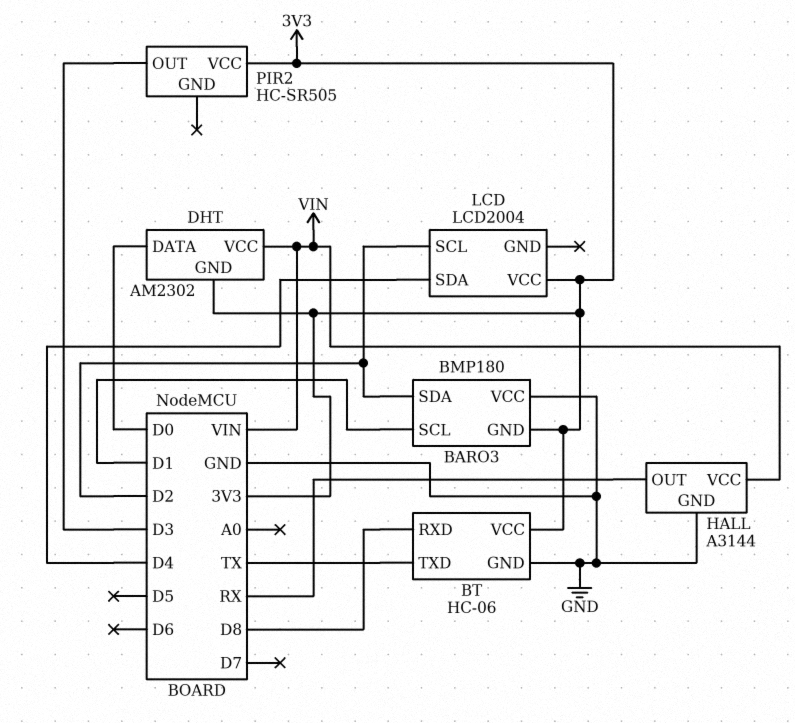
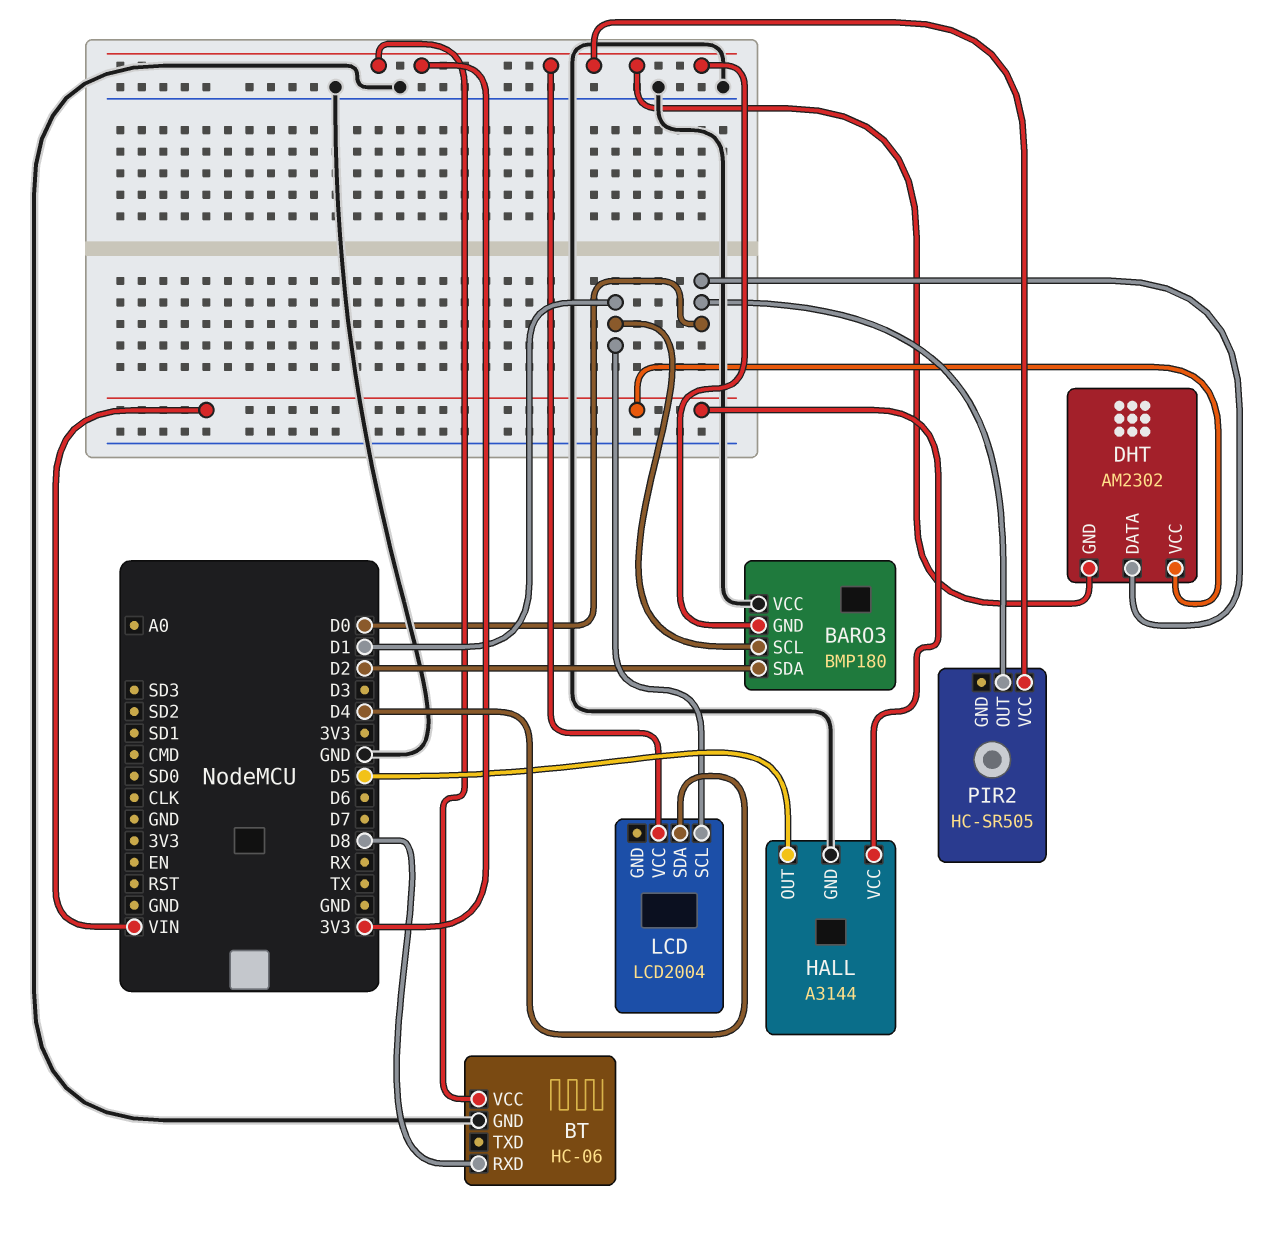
BT pin TXD: TX -> none
HALL pin OUT: RX -> D5
LCD pin SCL: D2 -> D1
PIR2 pin OUT: D3 -> D0

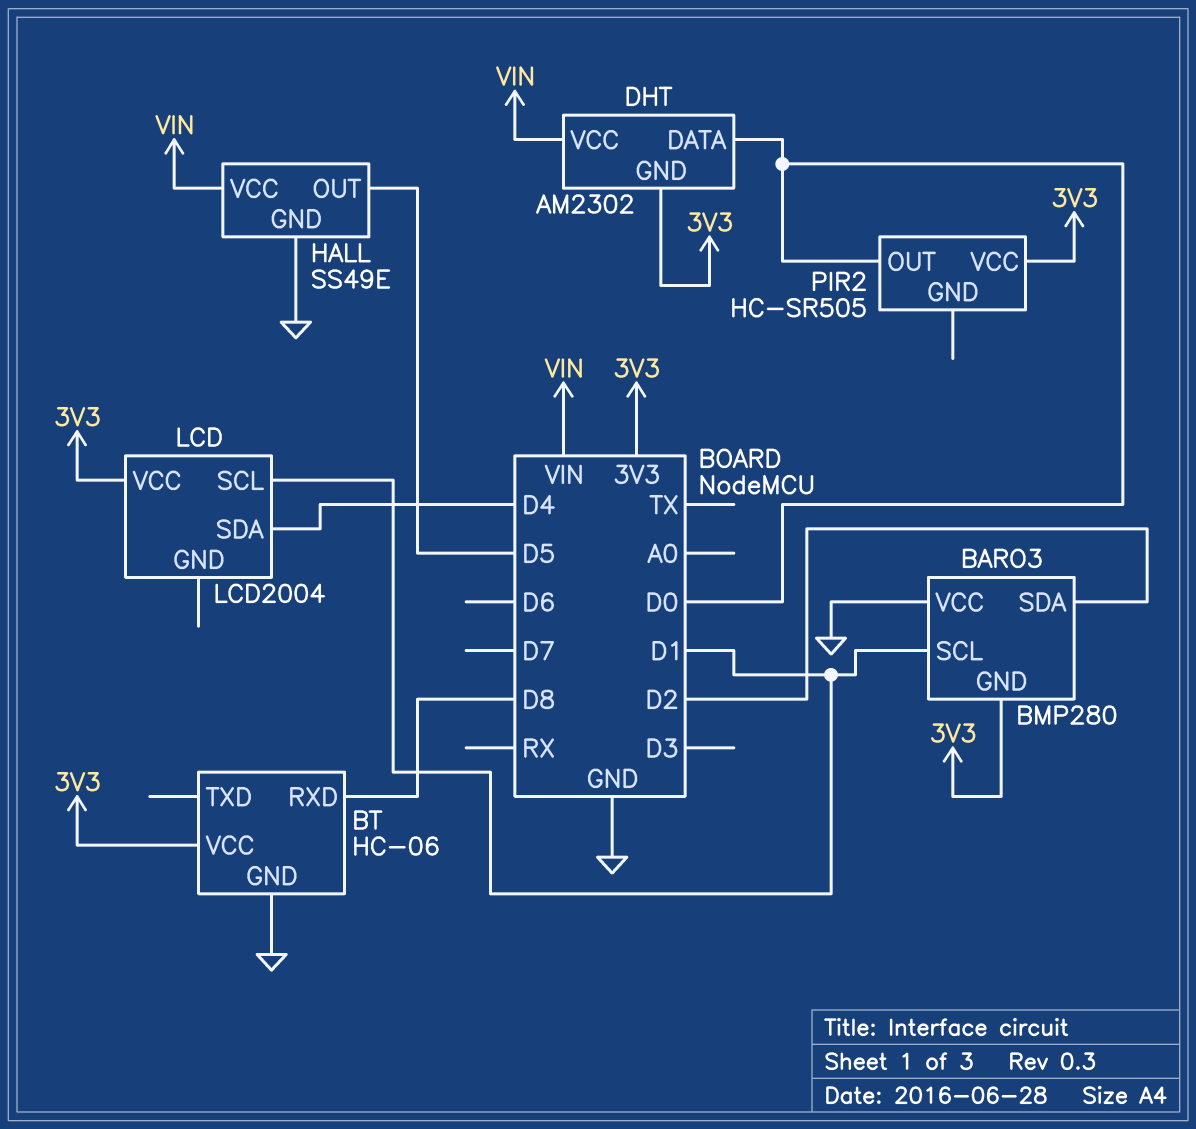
BARO3: BMP180 -> BMP280
HALL: A3144 -> SS49E

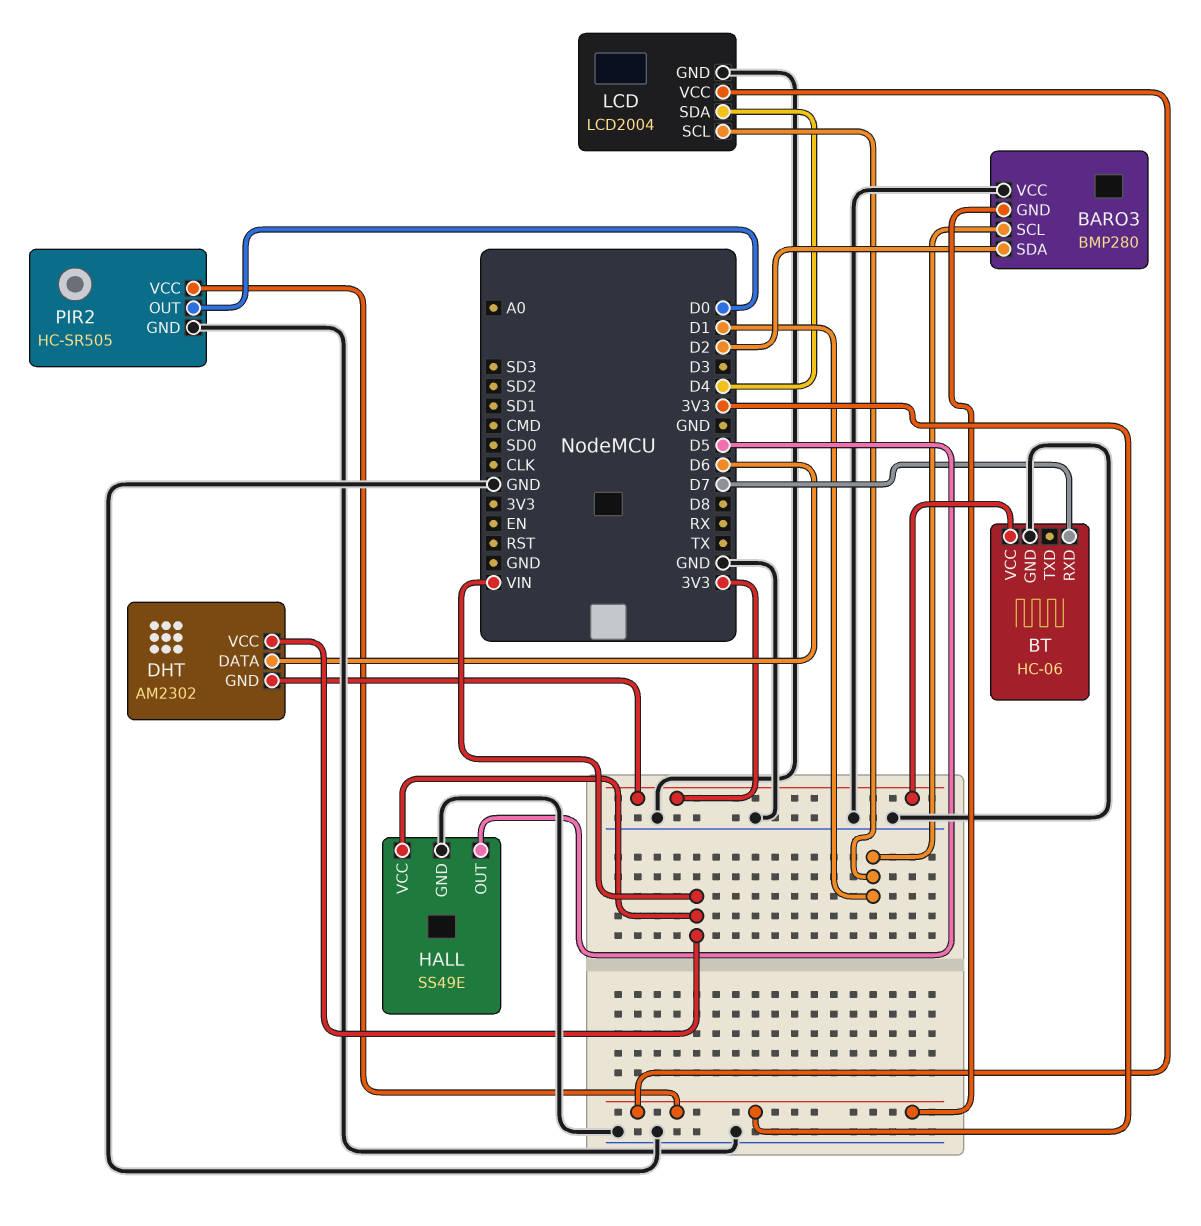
BT pin RXD: D8 -> D7
DHT pin DATA: D0 -> D6
LCD pin GND: none -> GND
PIR2 pin GND: none -> GND

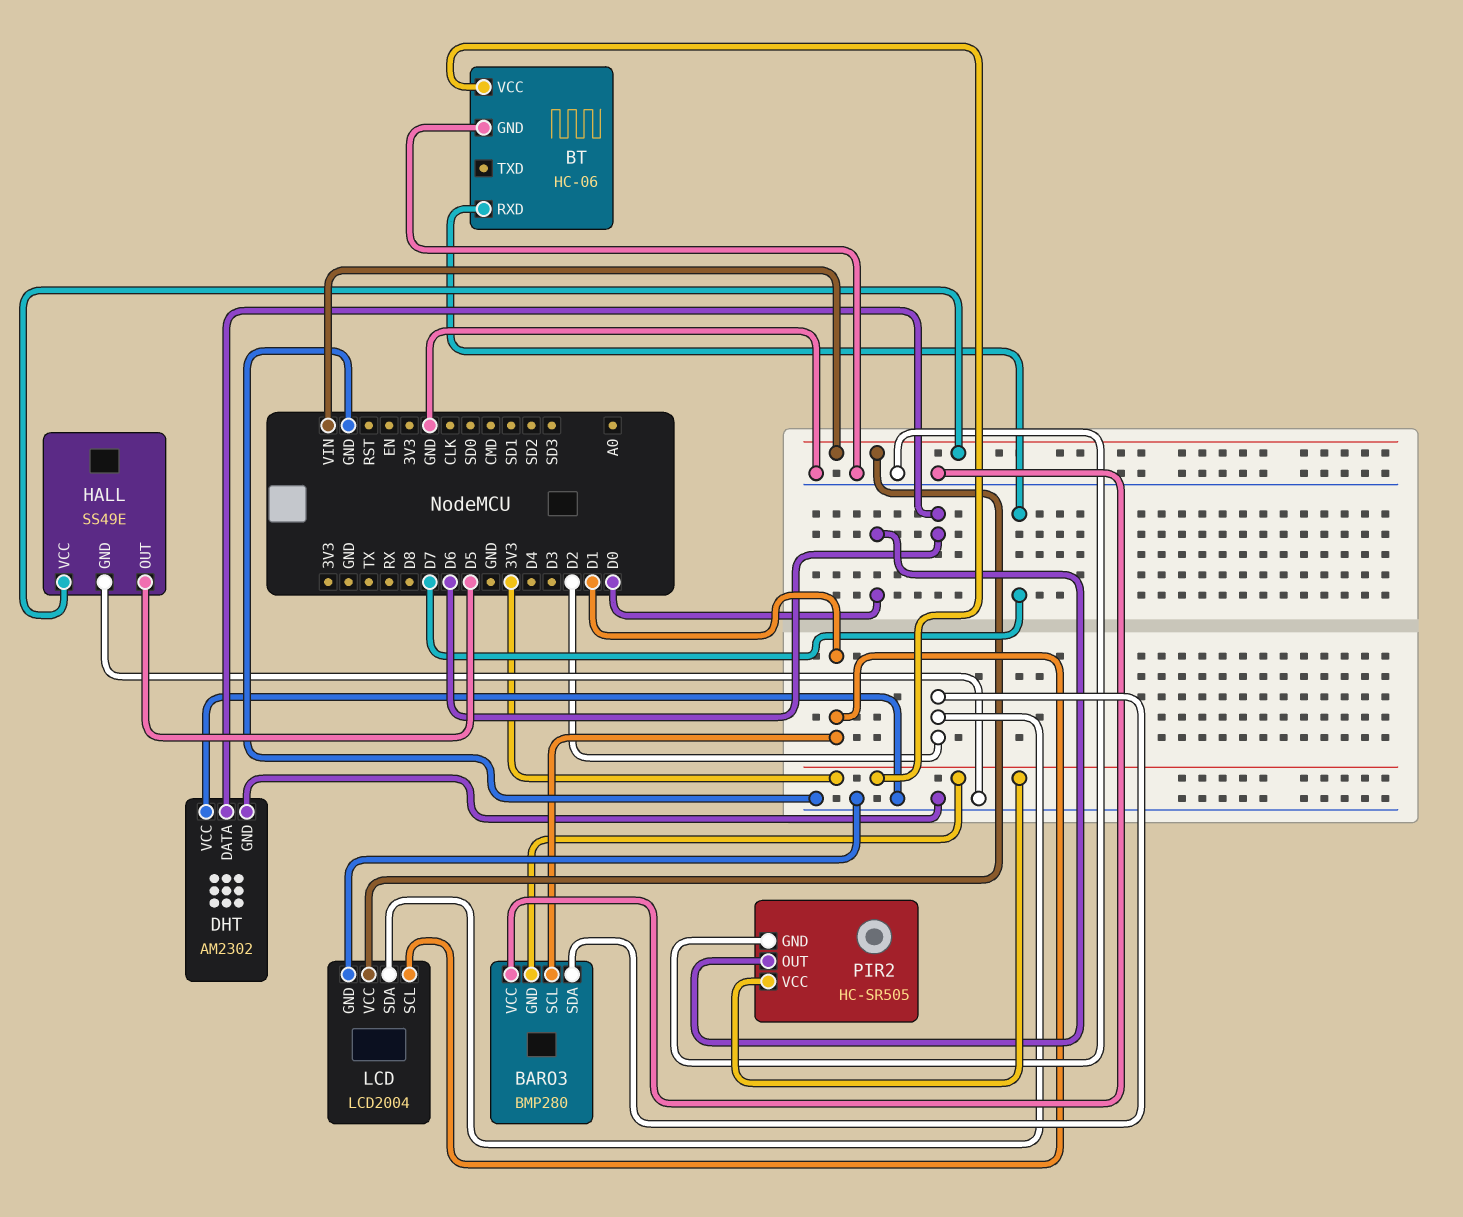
DHT pin GND: 3V3 -> GND
DHT pin VCC: VIN -> GND
LCD pin SDA: D4 -> D2
LCD pin VCC: 3V3 -> VIN

